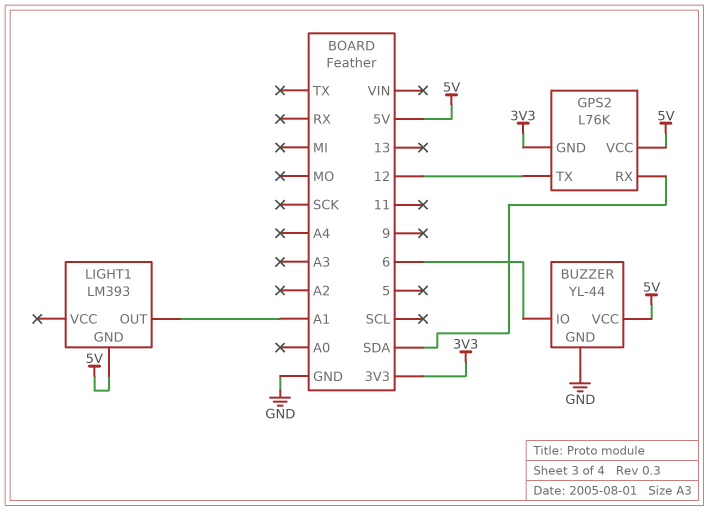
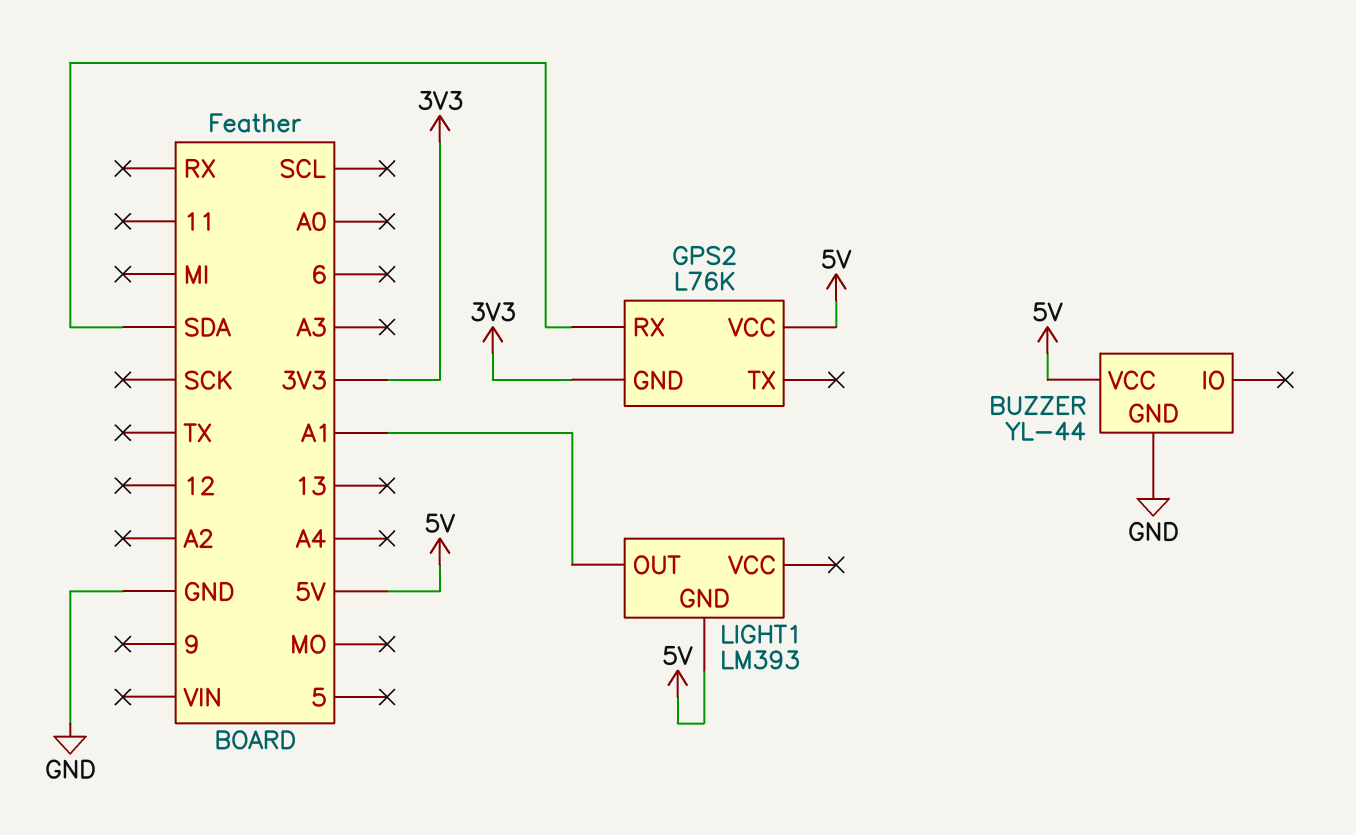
BUZZER pin IO: 6 -> none
GPS2 pin TX: 12 -> none

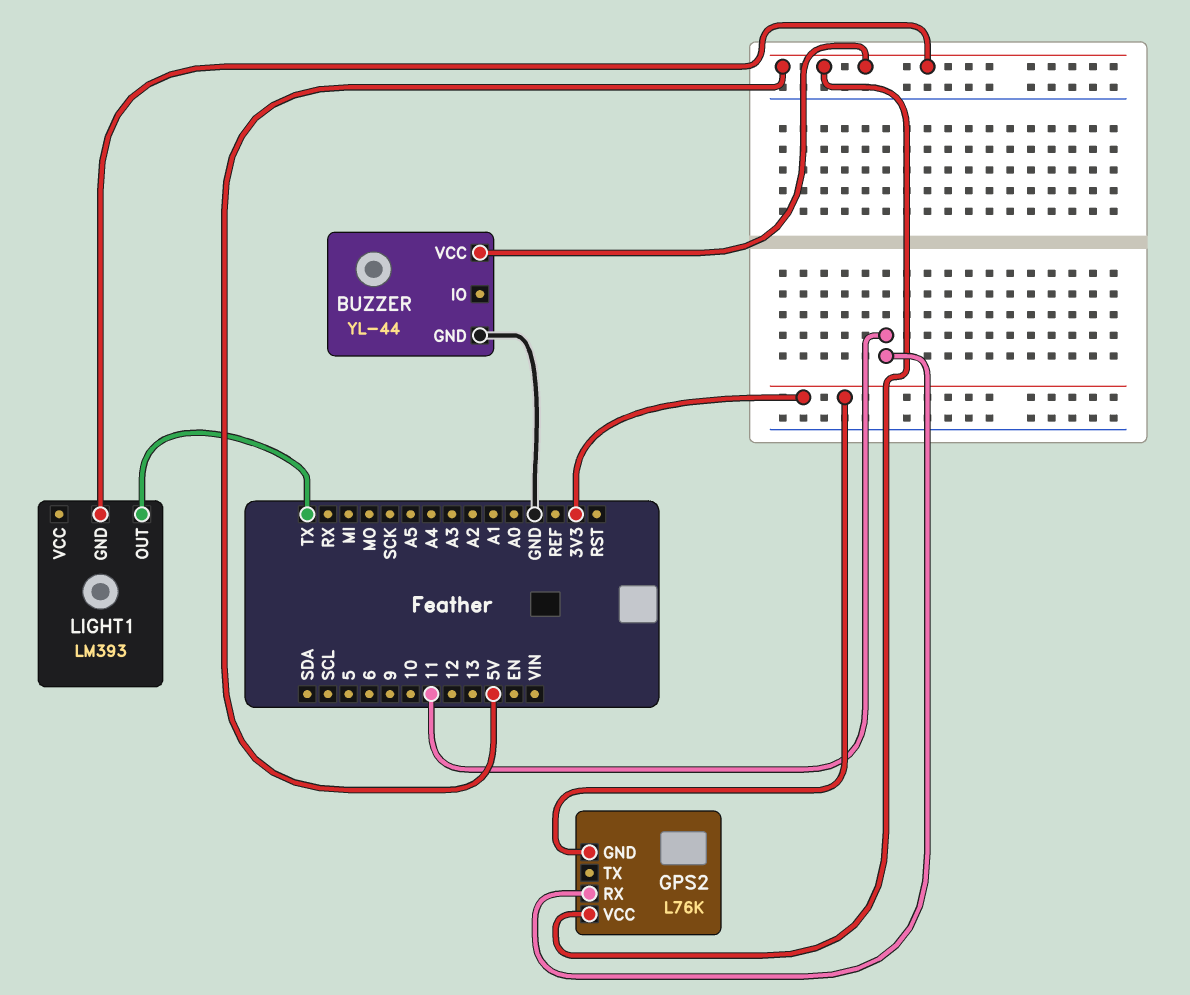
GPS2 pin RX: SDA -> 11
LIGHT1 pin OUT: A1 -> TX

